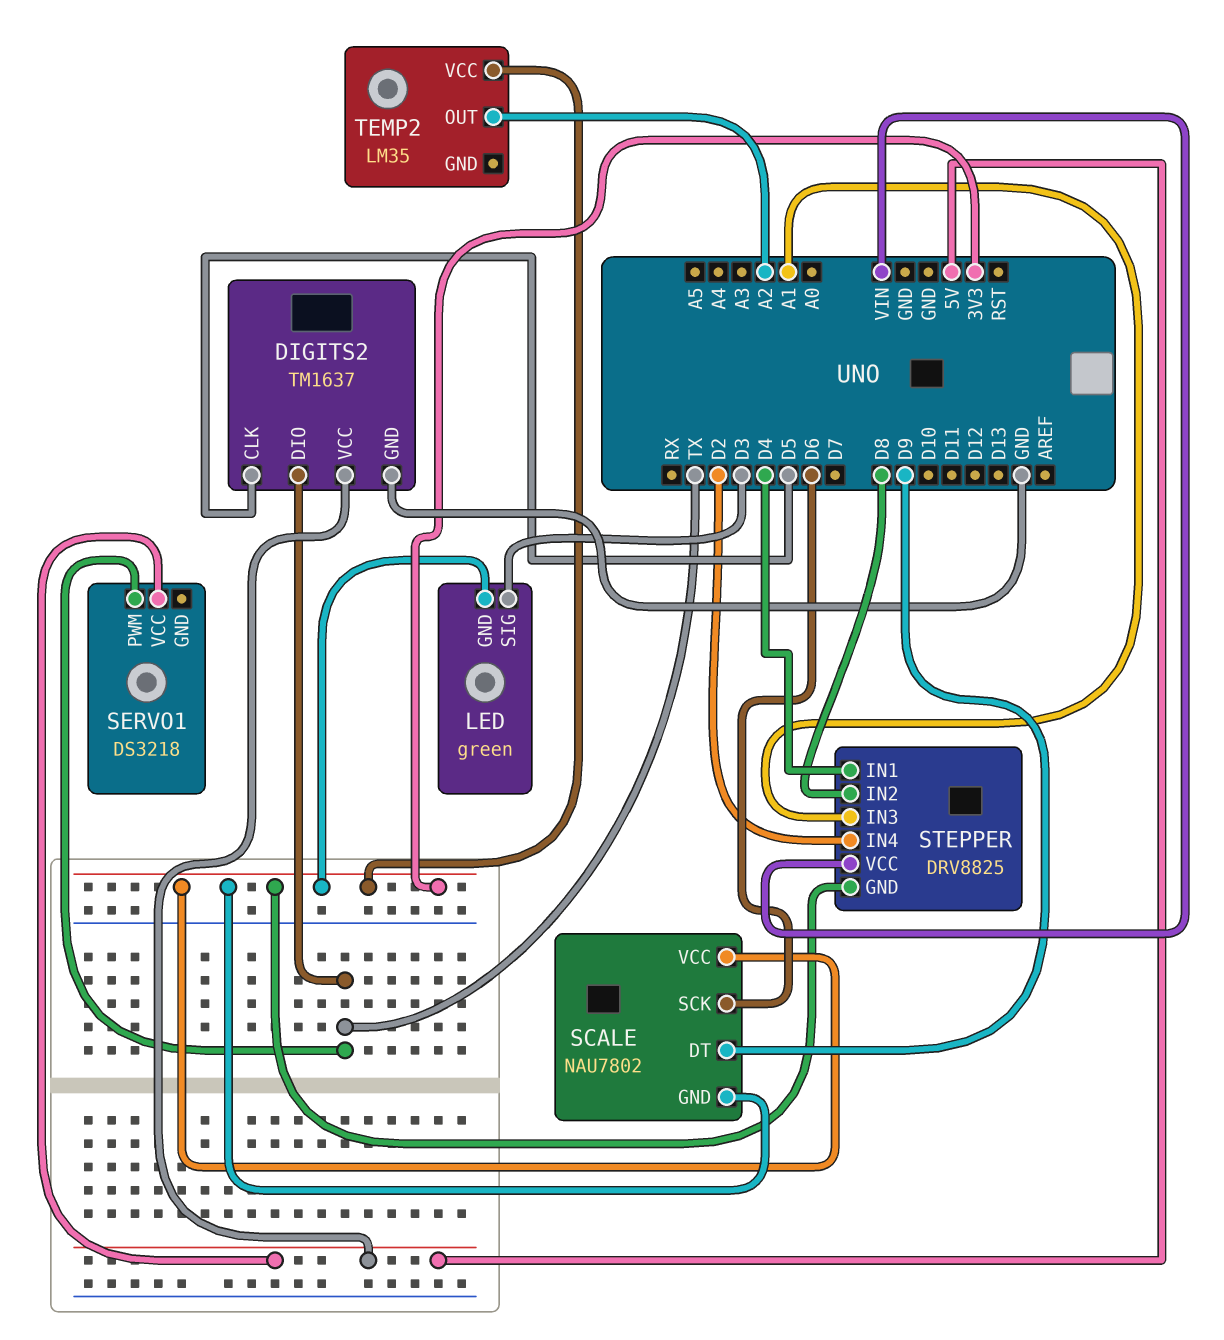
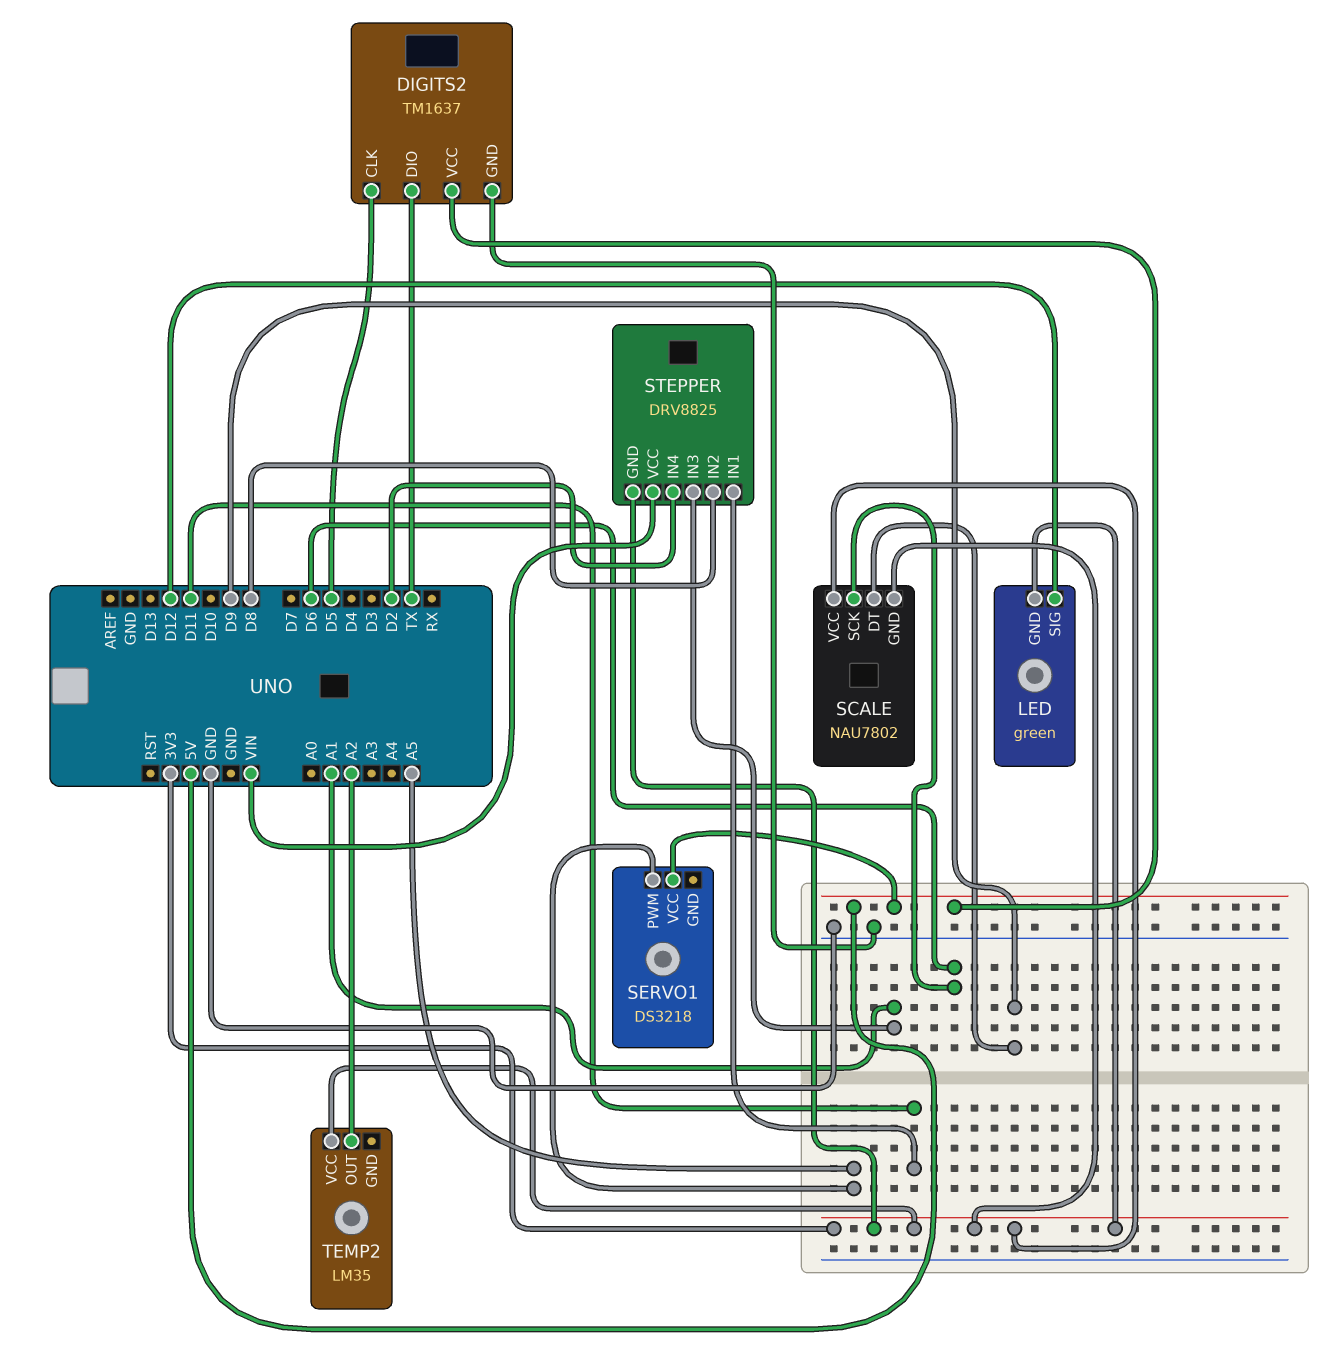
LED pin SIG: D3 -> D12
SERVO1 pin PWM: TX -> A5
STEPPER pin IN1: D4 -> D11

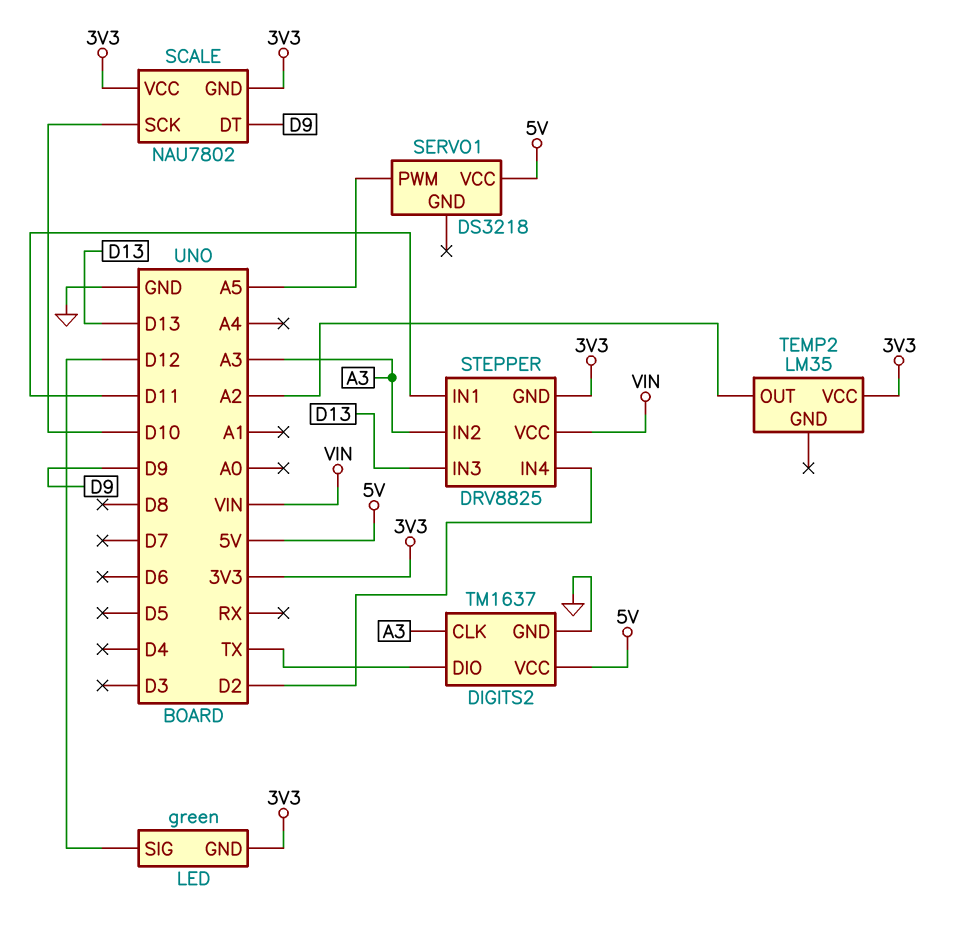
DIGITS2 pin CLK: D5 -> A3
SCALE pin SCK: D6 -> D10
STEPPER pin IN2: D8 -> A3
STEPPER pin IN3: A1 -> D13

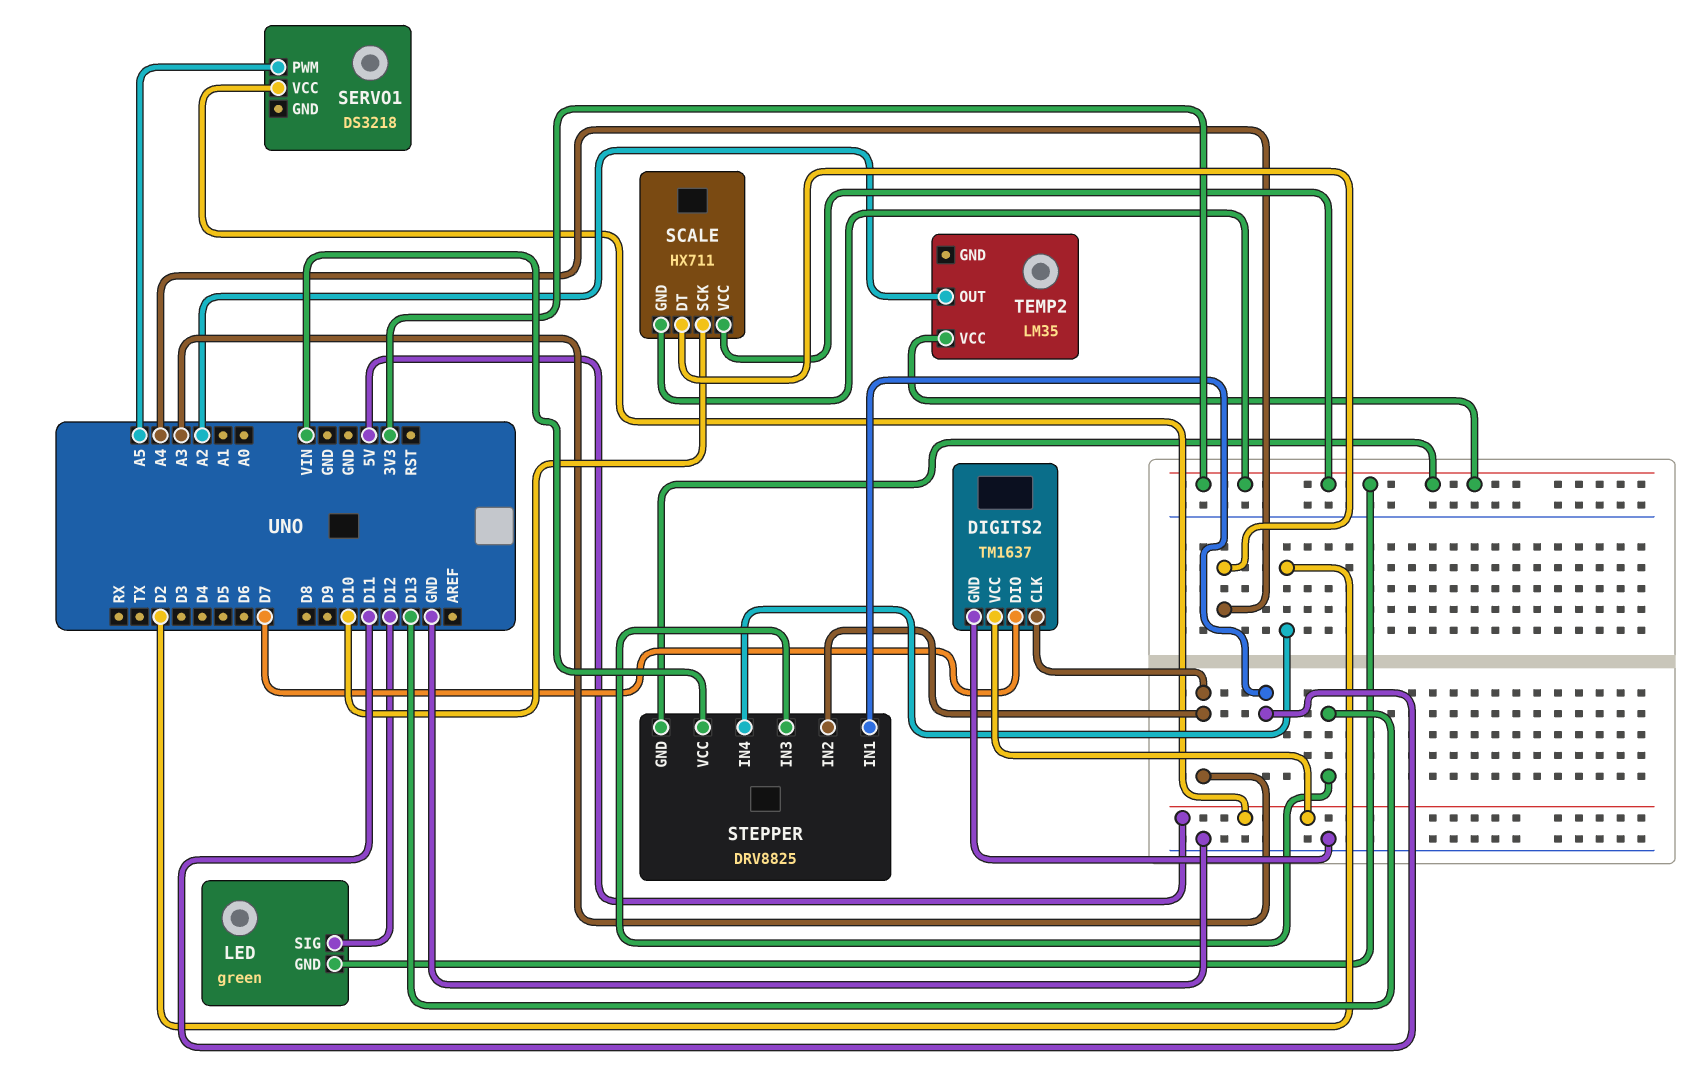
DIGITS2 pin DIO: TX -> D7
SCALE: NAU7802 -> HX711
SCALE pin DT: D9 -> A4

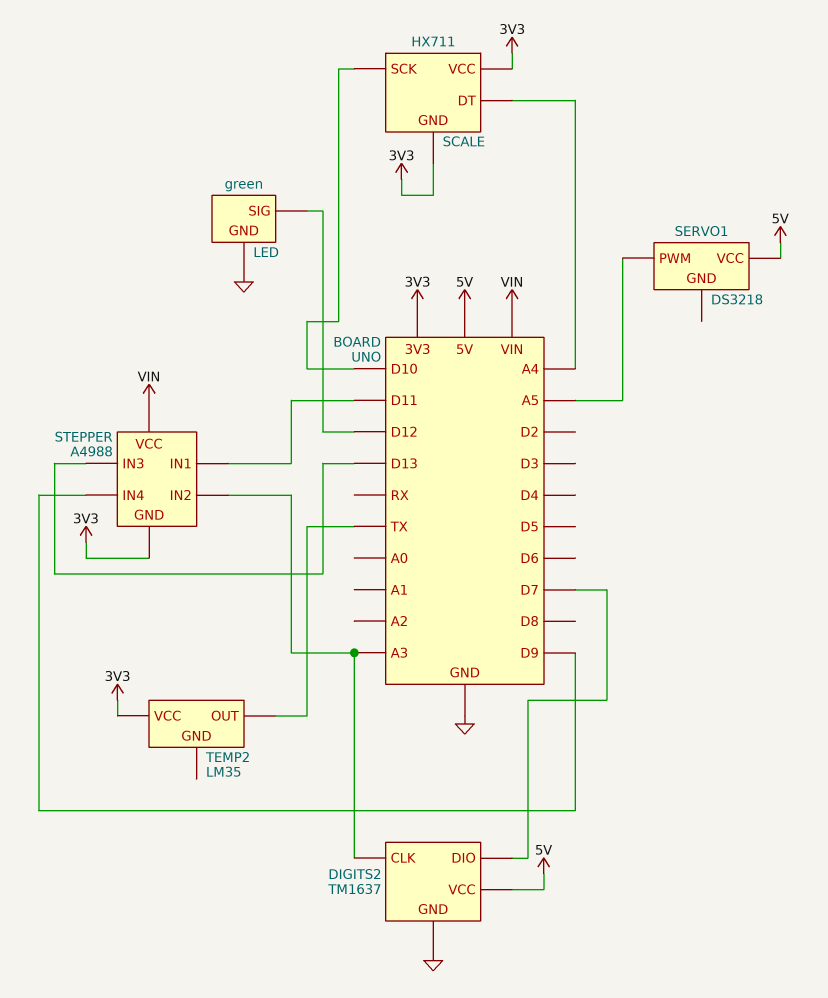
LED pin GND: 3V3 -> GND
STEPPER: DRV8825 -> A4988
STEPPER pin IN4: D2 -> D9
TEMP2 pin OUT: A2 -> TX

